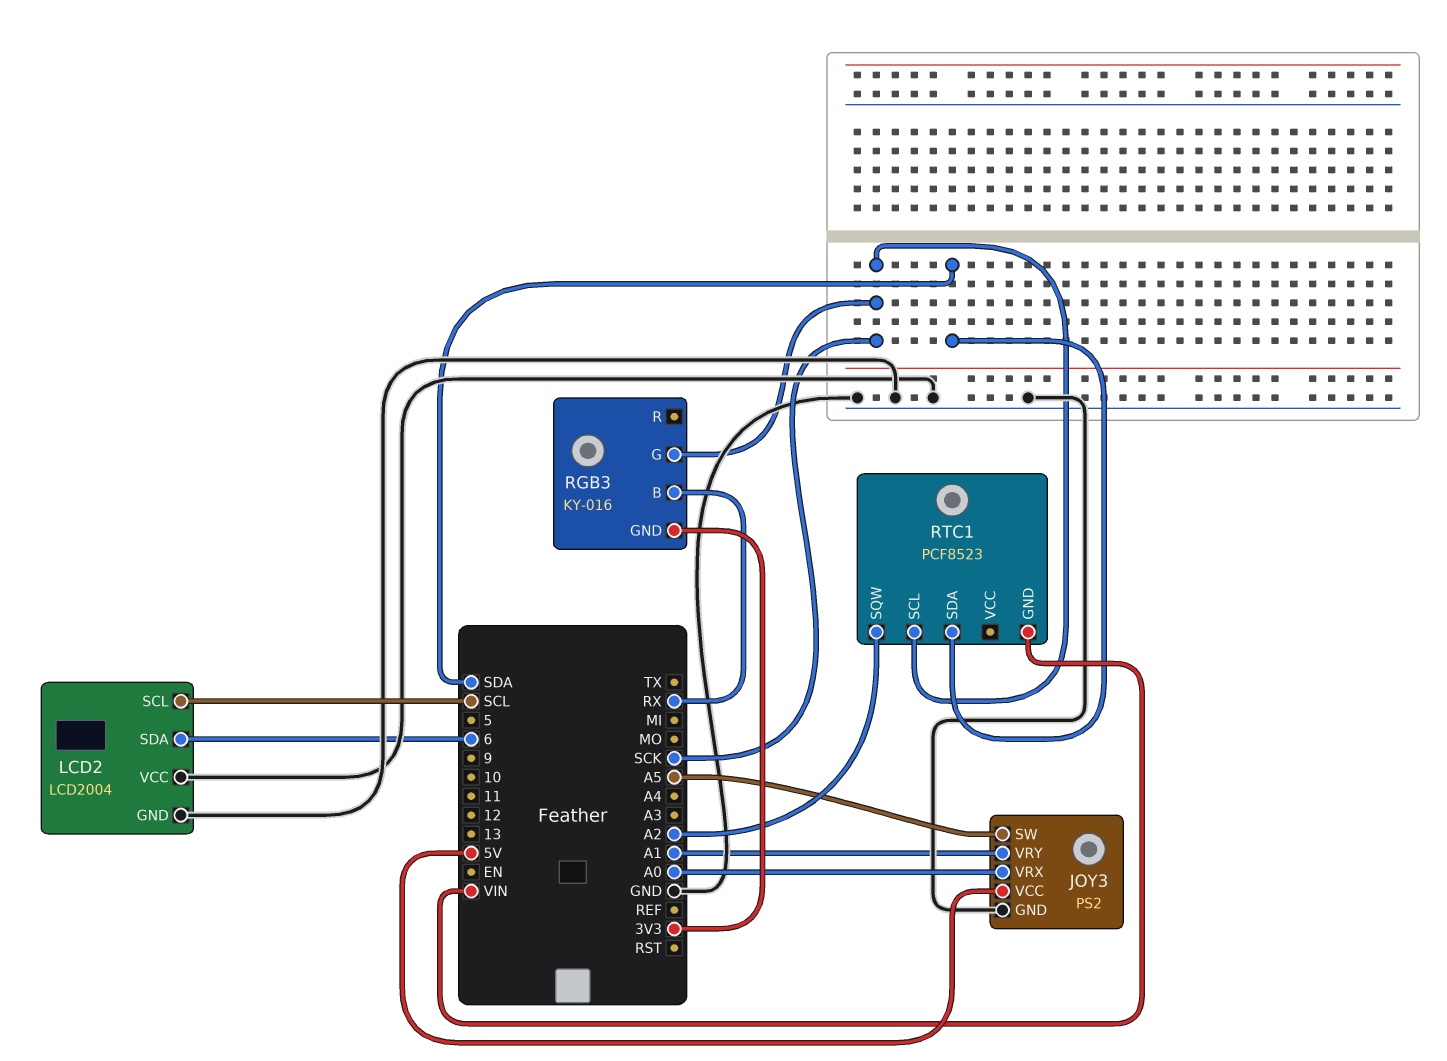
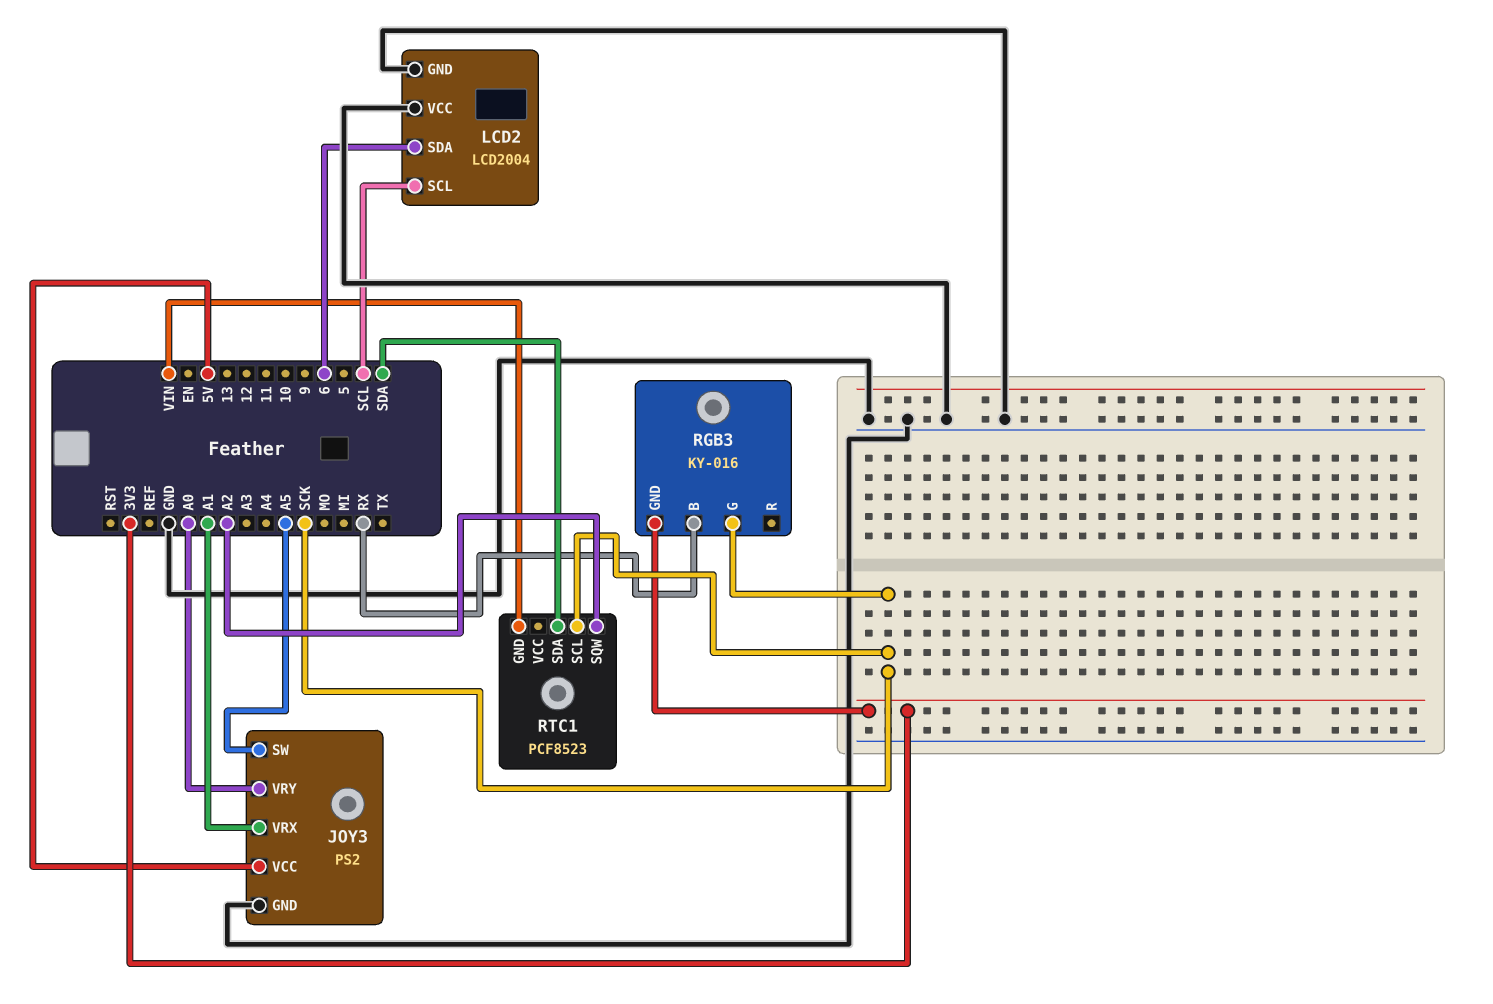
JOY3 pin VRX: A0 -> A1
JOY3 pin VRY: A1 -> A0

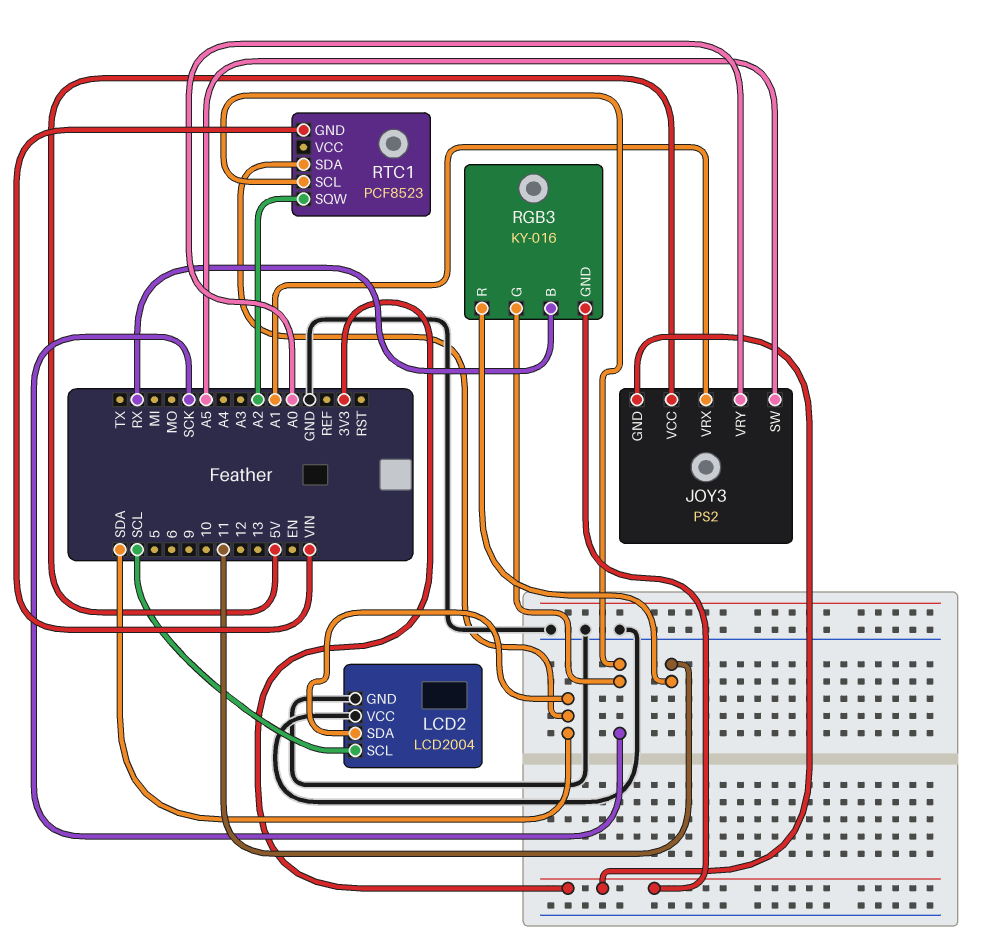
JOY3 pin GND: GND -> 3V3
LCD2 pin SDA: 6 -> SDA
RGB3 pin R: none -> 11

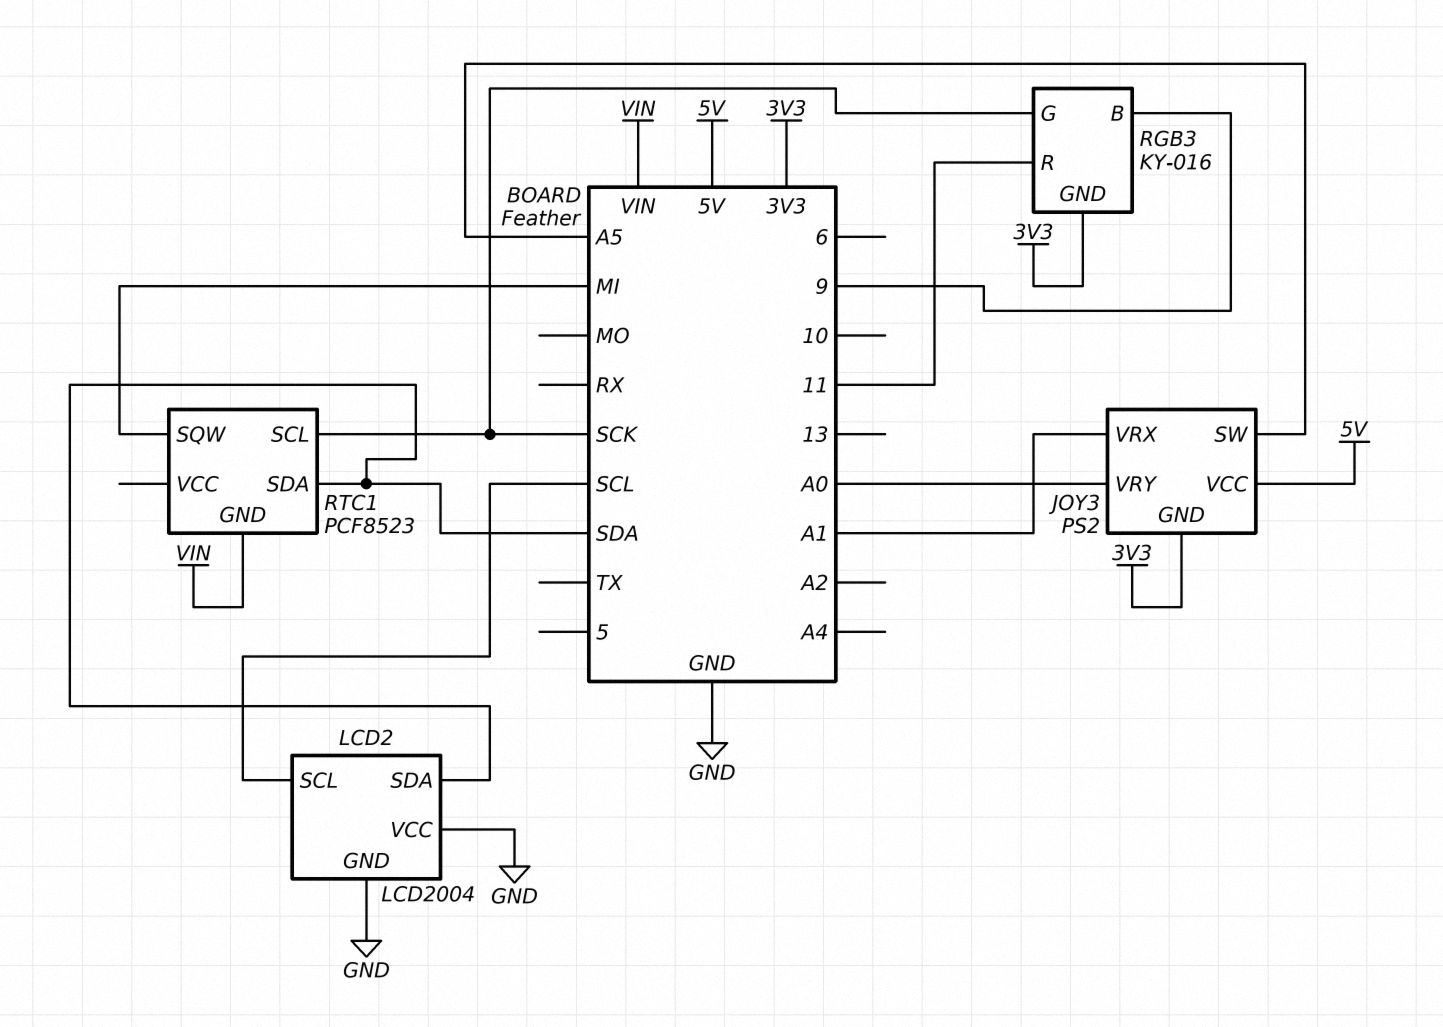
RGB3 pin B: RX -> 9
RTC1 pin SQW: A2 -> MI

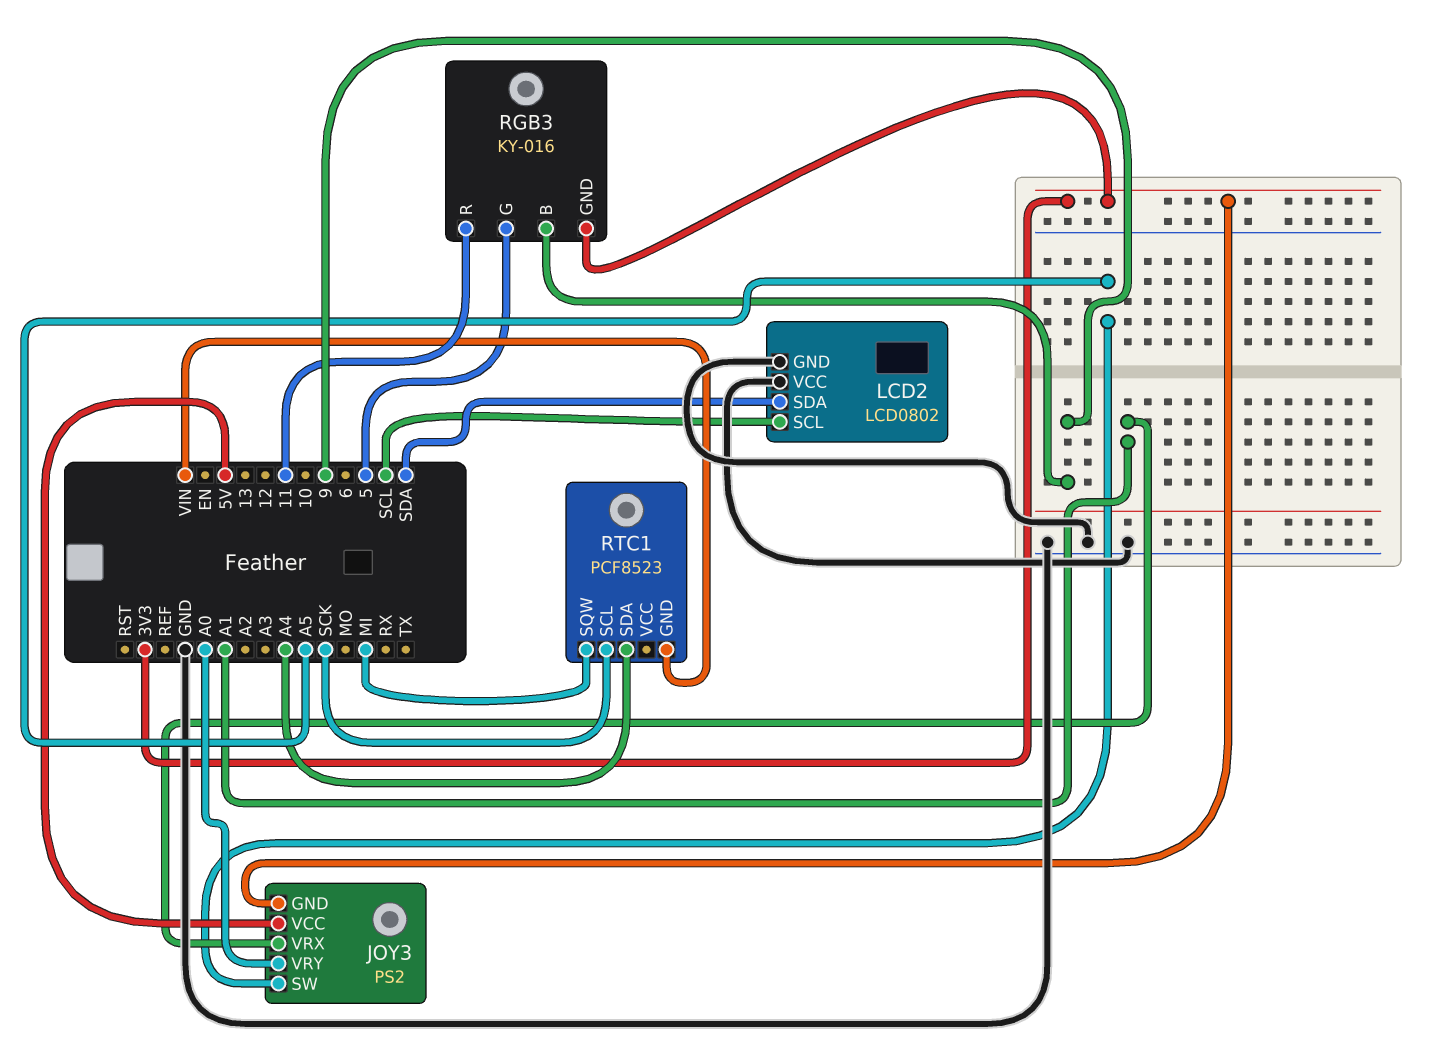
LCD2: LCD2004 -> LCD0802
RGB3 pin G: SCK -> 5
RTC1 pin SDA: SDA -> A4

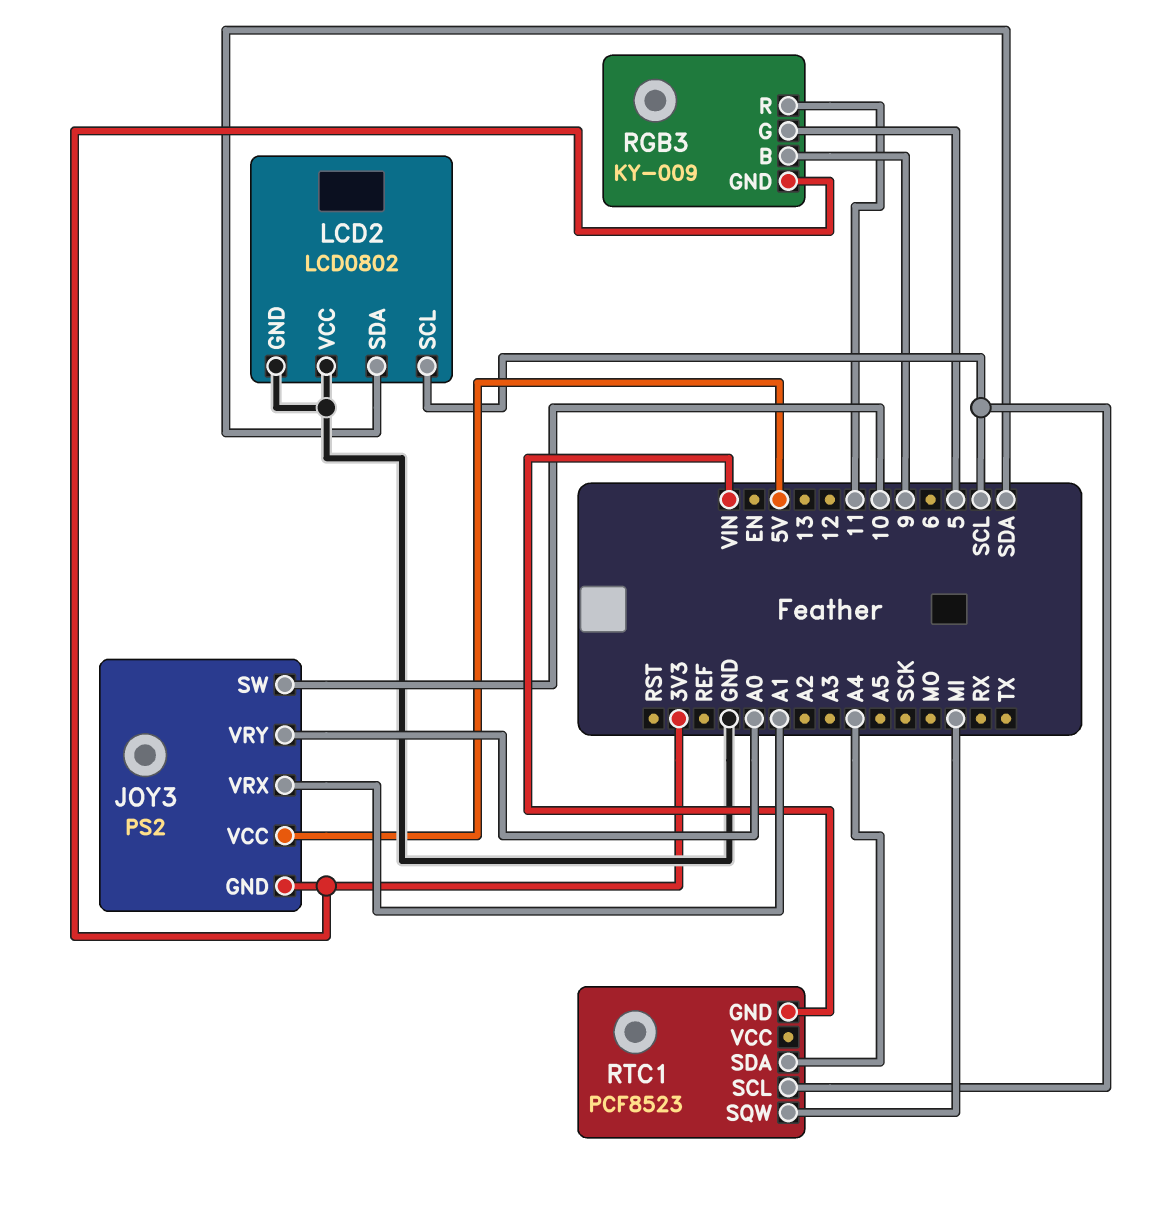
JOY3 pin SW: A5 -> 10
RGB3: KY-016 -> KY-009
RTC1 pin SCL: SCK -> SCL

